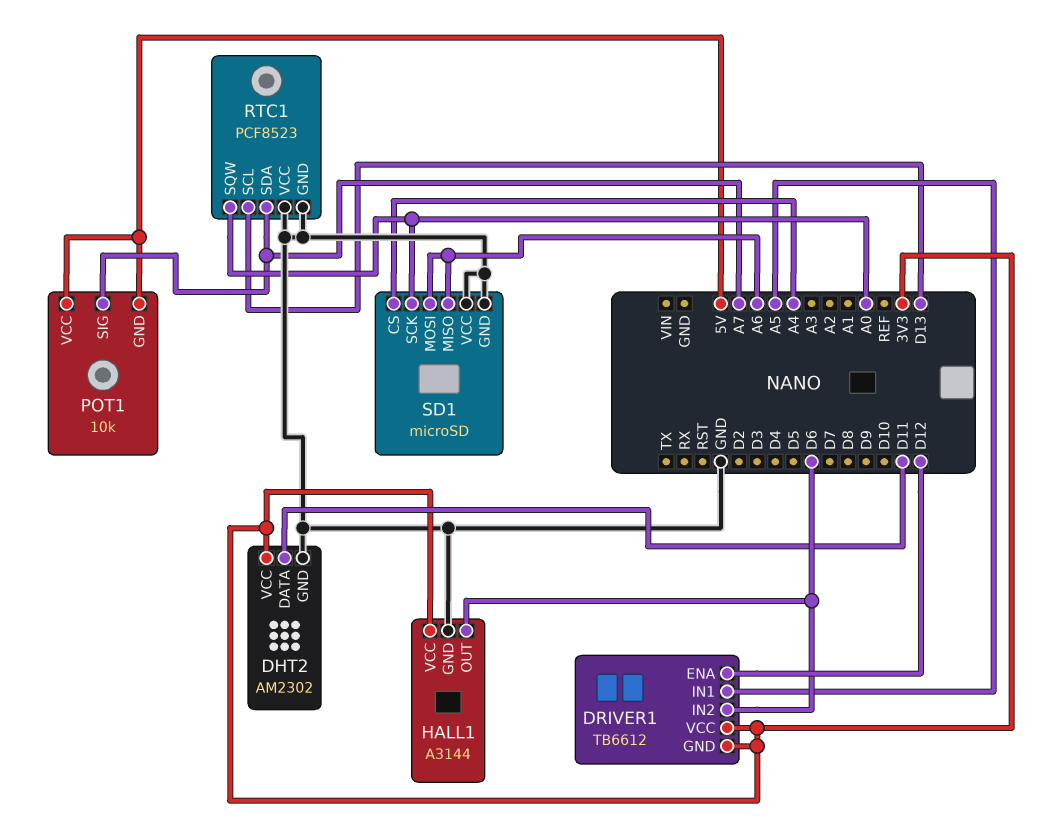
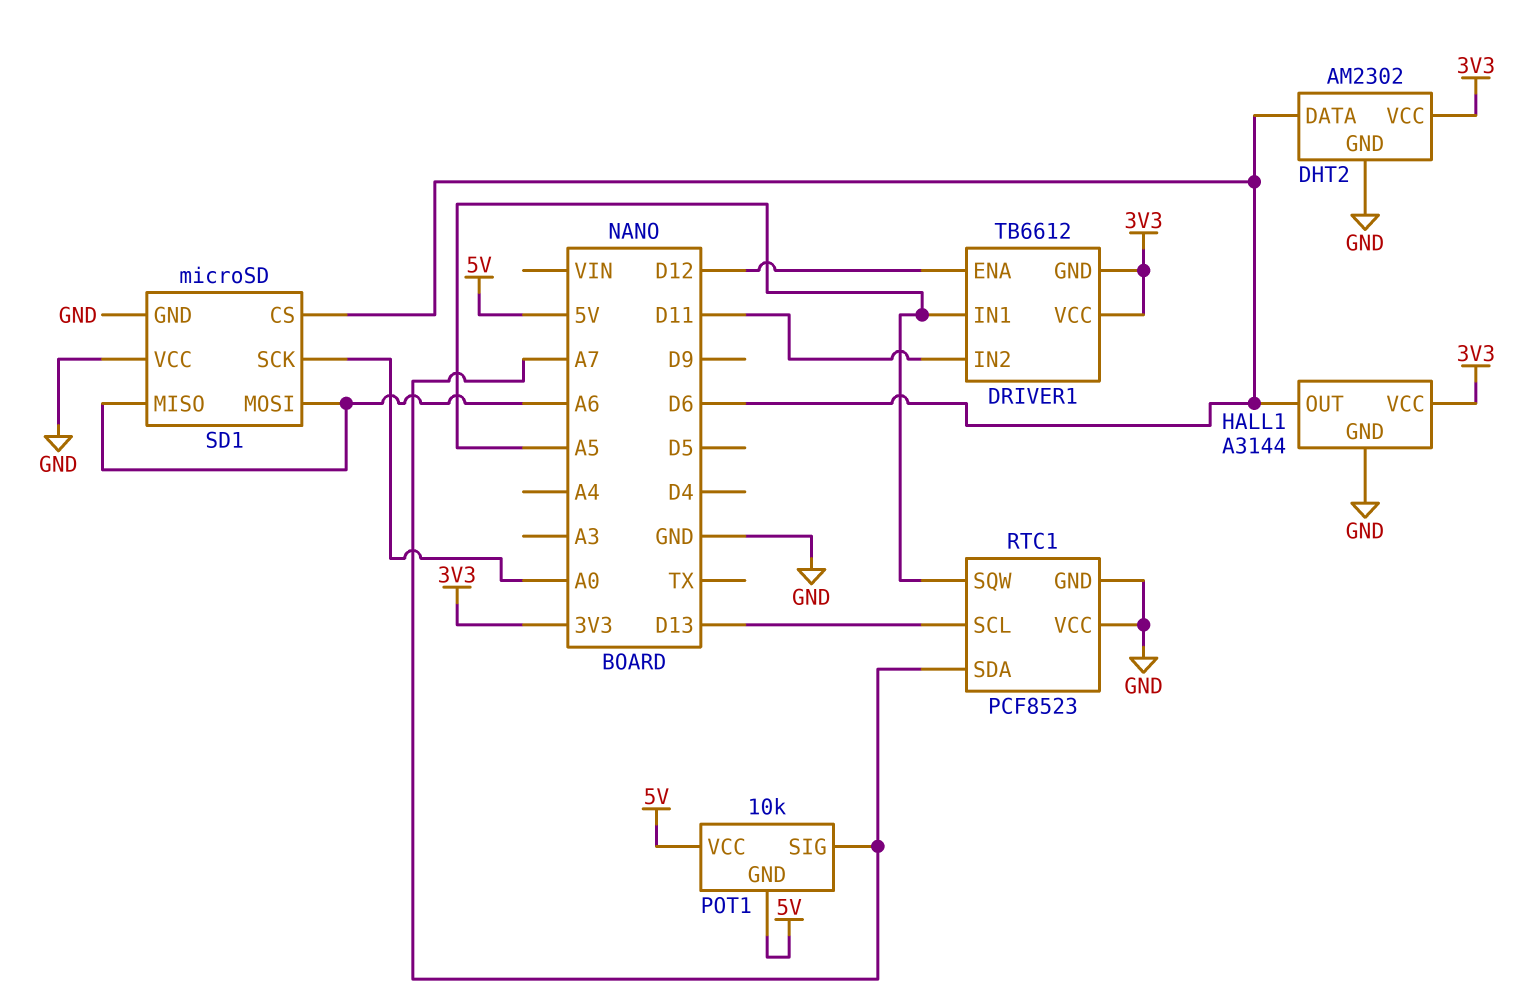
DHT2 pin DATA: D11 -> D6
DRIVER1 pin IN2: D6 -> D11
RTC1 pin SQW: A0 -> A5
SD1 pin CS: A4 -> D6

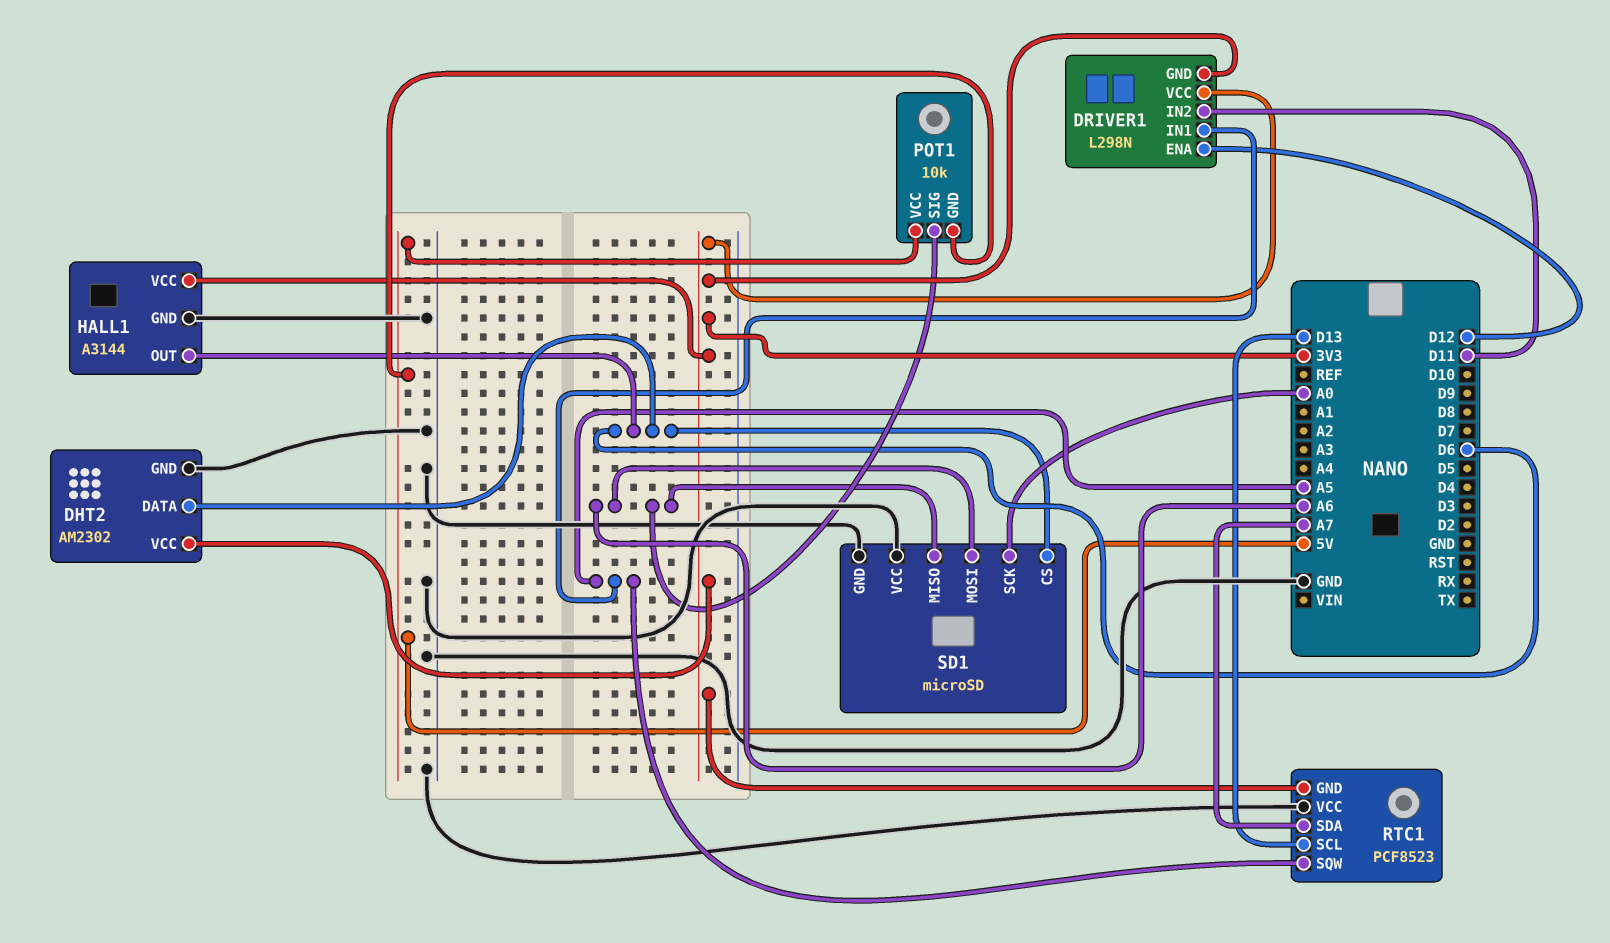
DRIVER1: TB6612 -> L298N
POT1 pin SIG: A7 -> A6
RTC1 pin GND: GND -> 3V3

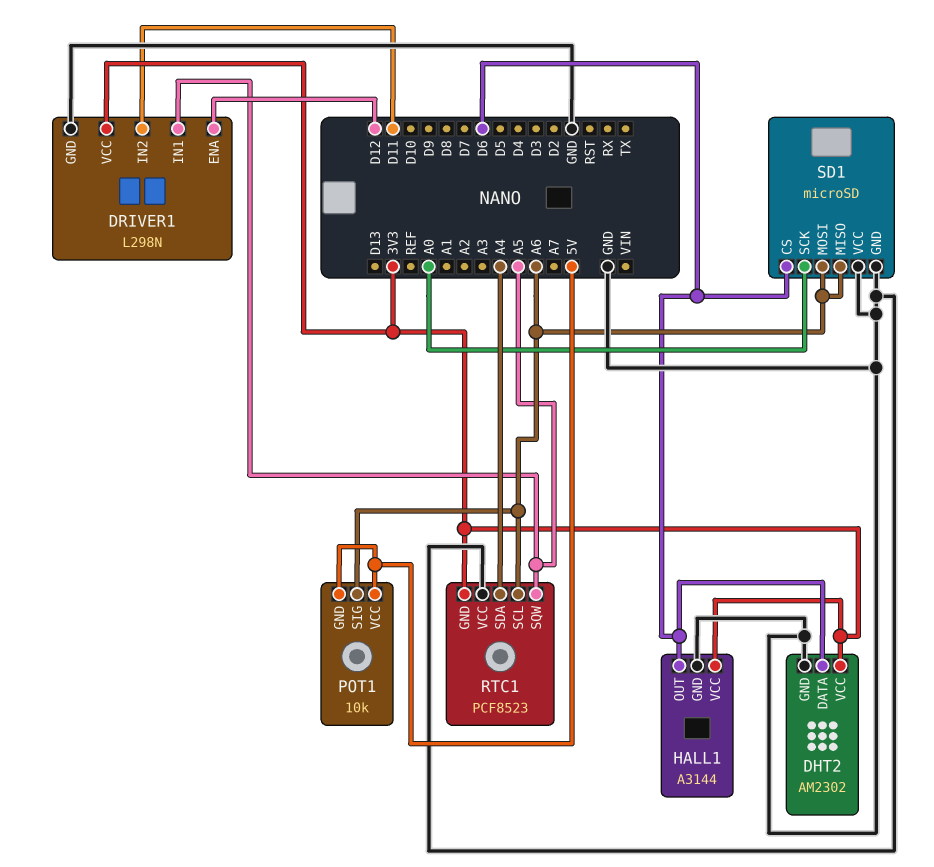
DRIVER1 pin GND: 3V3 -> GND
RTC1 pin SCL: D13 -> A6
RTC1 pin SDA: A7 -> A4

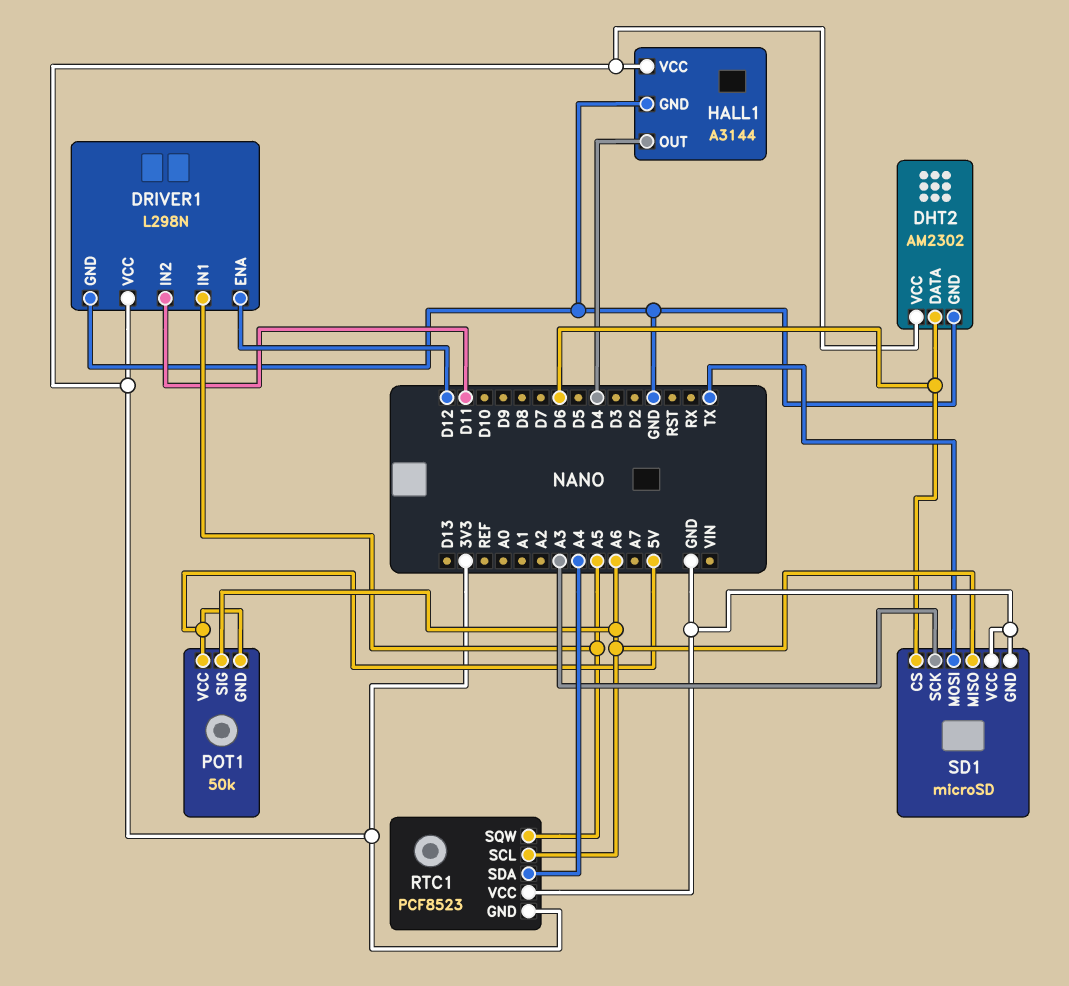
HALL1 pin OUT: D6 -> D4
POT1: 10k -> 50k
SD1 pin MOSI: A6 -> TX
SD1 pin SCK: A0 -> A3

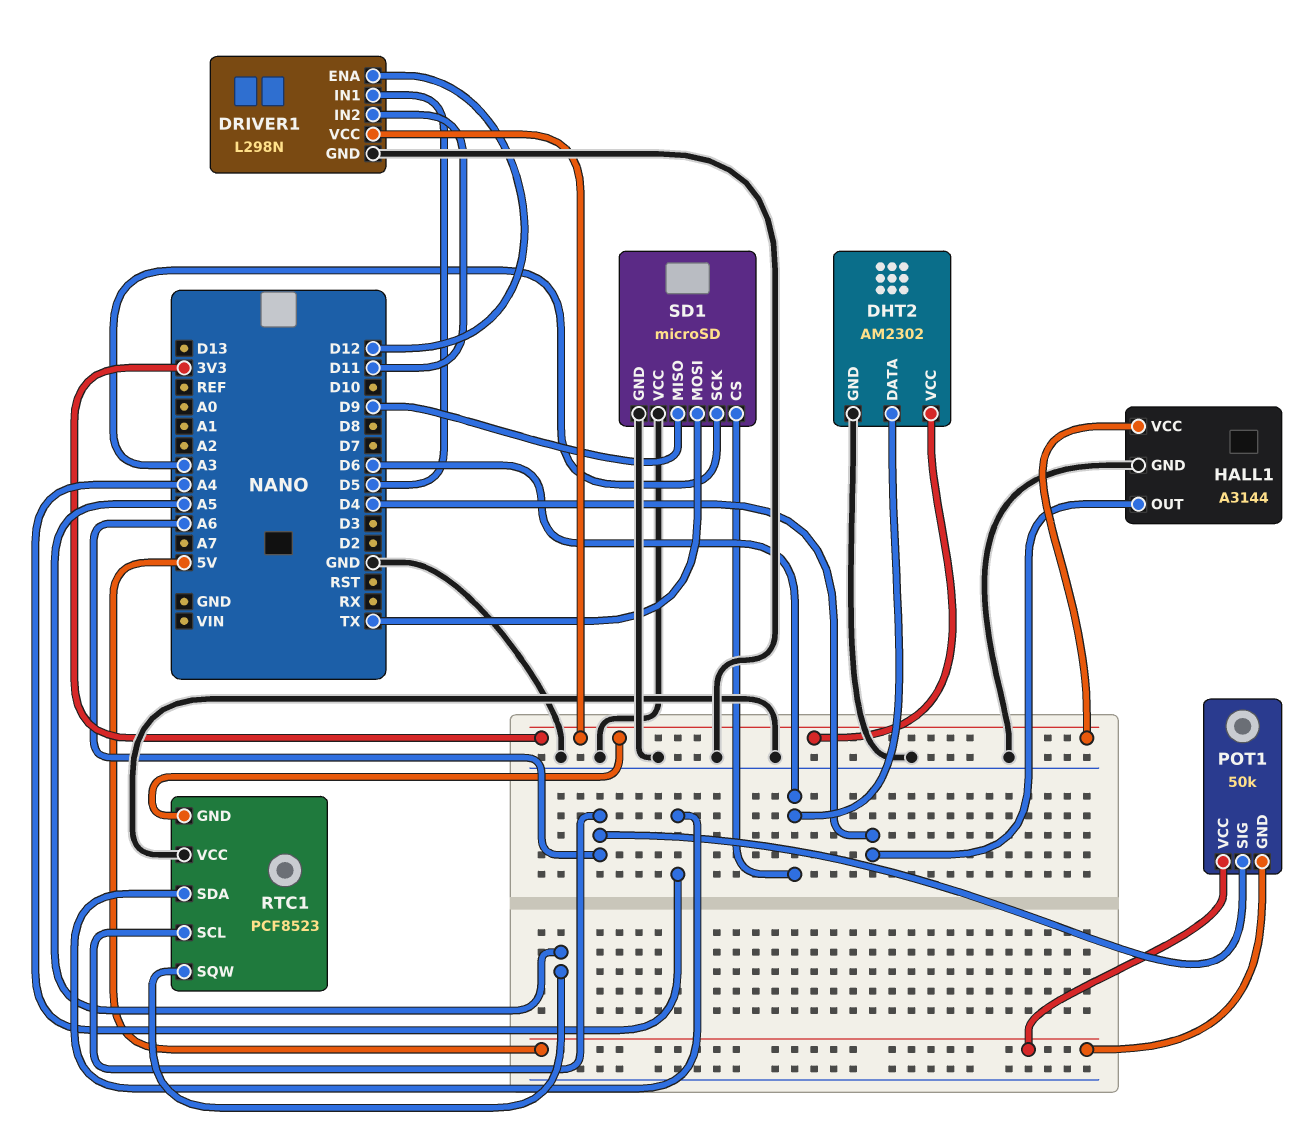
DRIVER1 pin IN1: A5 -> D5
SD1 pin MISO: A6 -> D9

